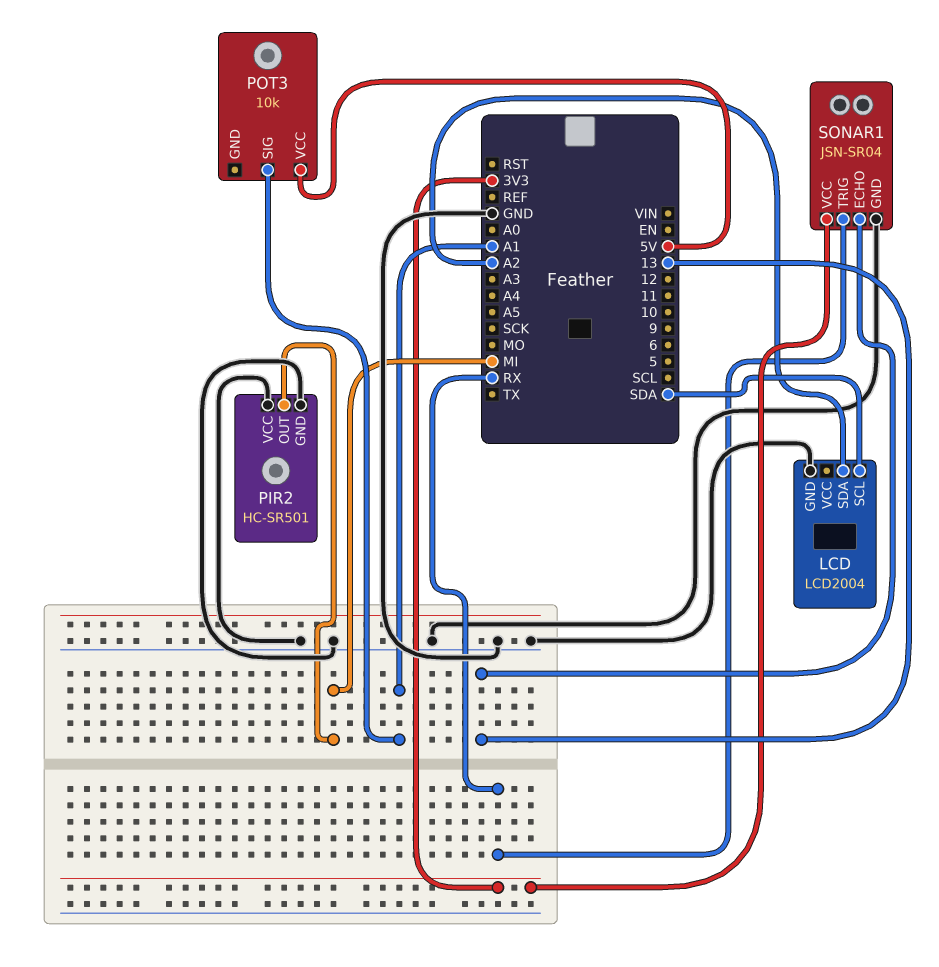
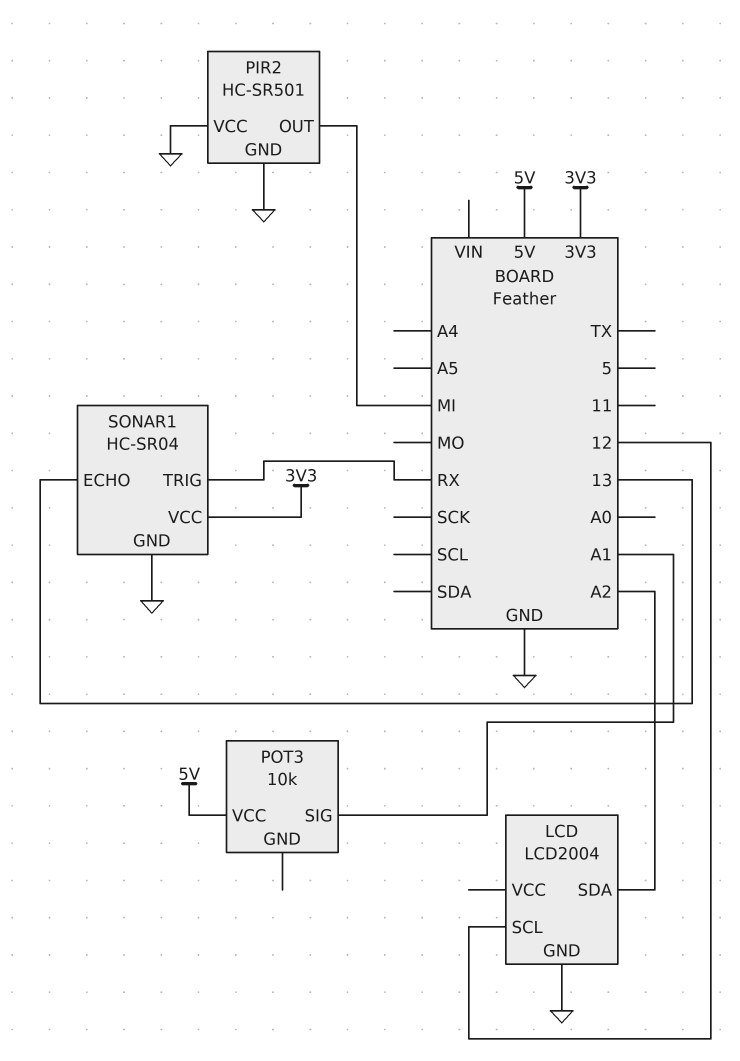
LCD pin SCL: SDA -> 12
SONAR1: JSN-SR04 -> HC-SR04

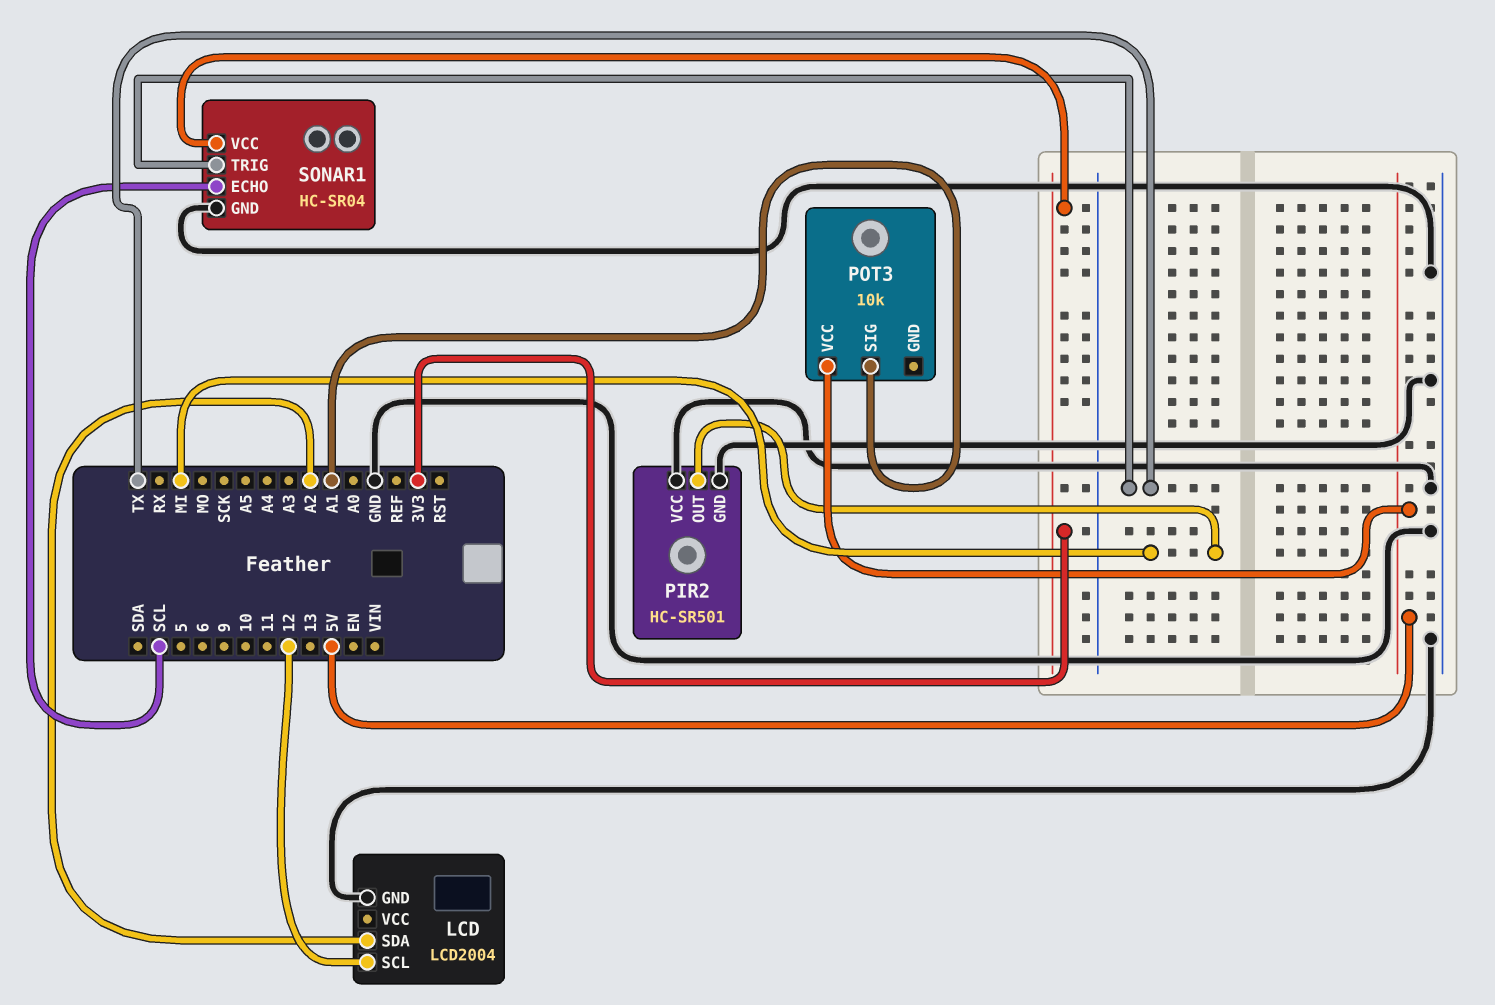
SONAR1 pin ECHO: 13 -> SCL
SONAR1 pin TRIG: RX -> TX

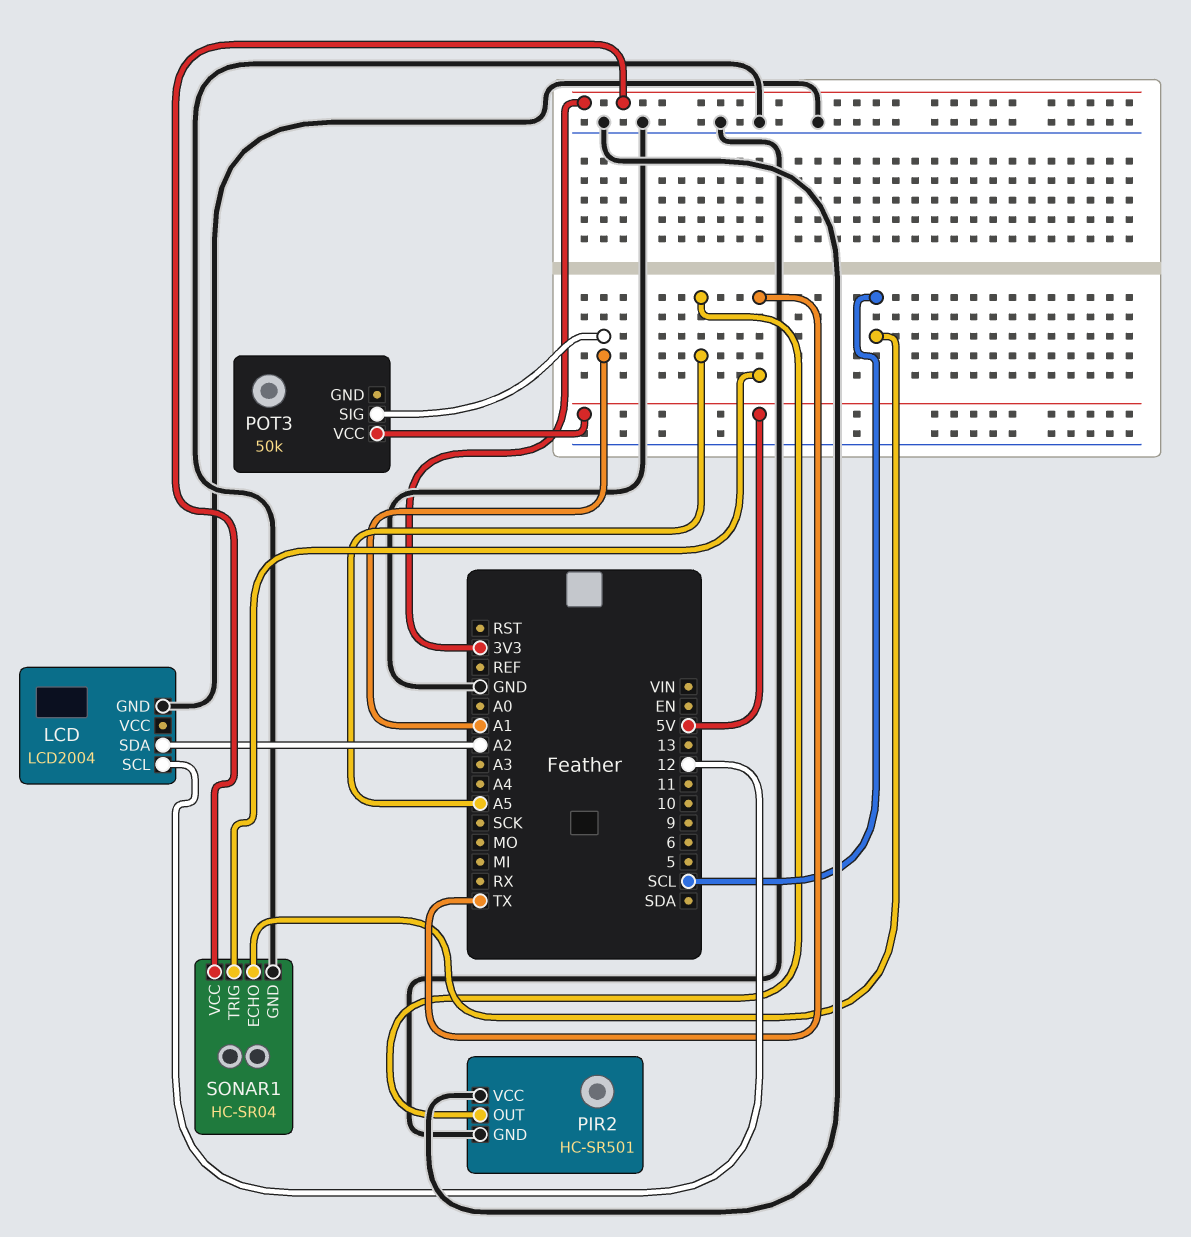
PIR2 pin OUT: MI -> A5
POT3: 10k -> 50k

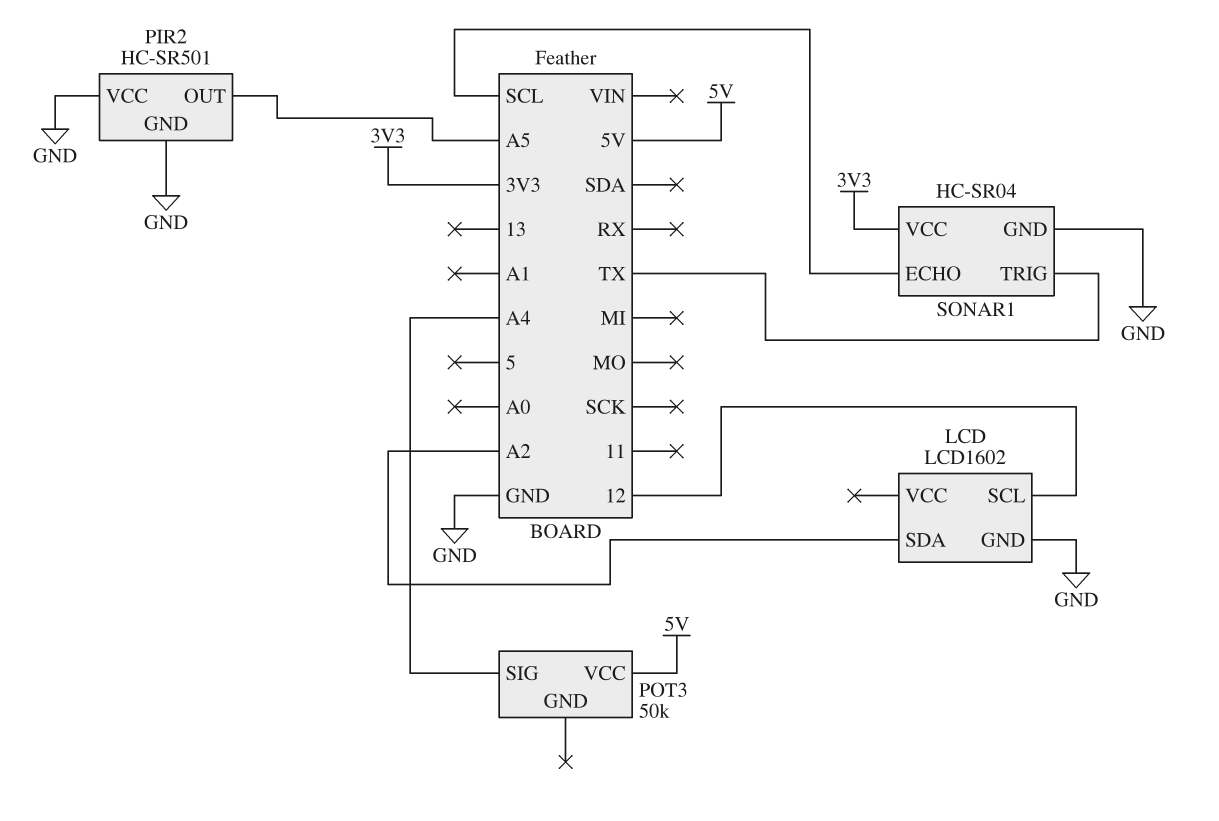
LCD: LCD2004 -> LCD1602
POT3 pin SIG: A1 -> A4

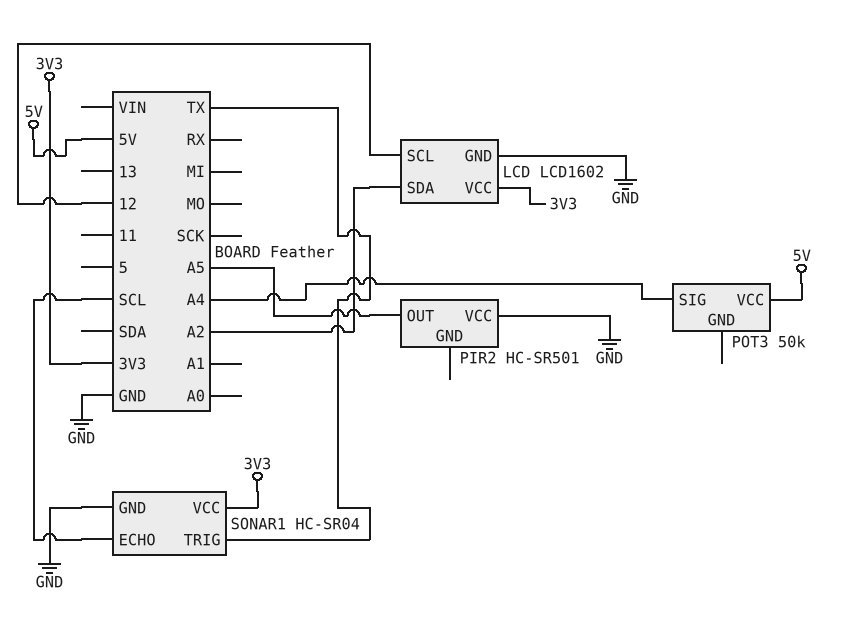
LCD pin VCC: none -> 3V3
PIR2 pin GND: GND -> none

